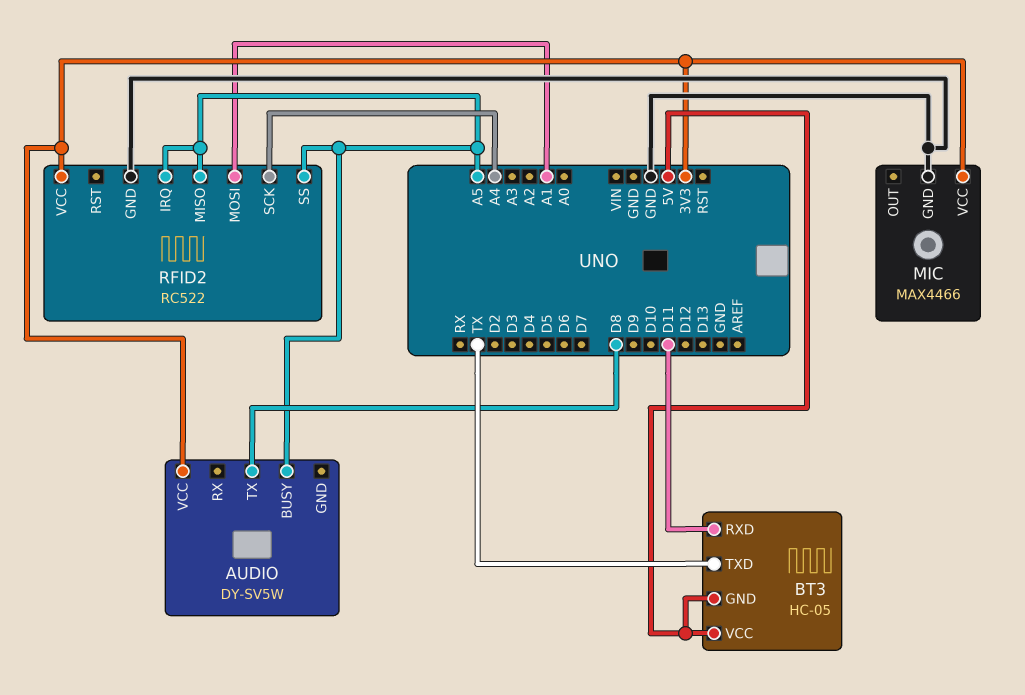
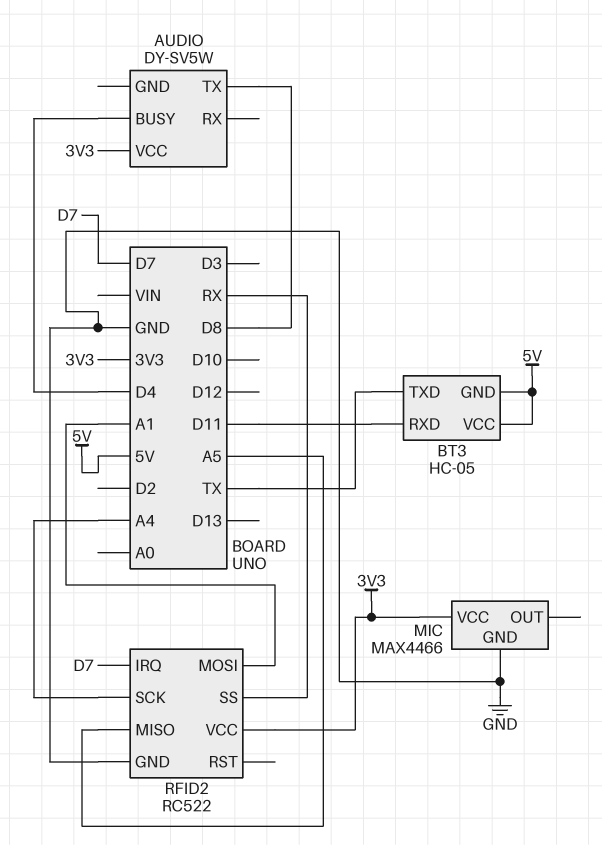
AUDIO pin BUSY: A5 -> D4
RFID2 pin IRQ: A5 -> D7
RFID2 pin SS: A5 -> RX

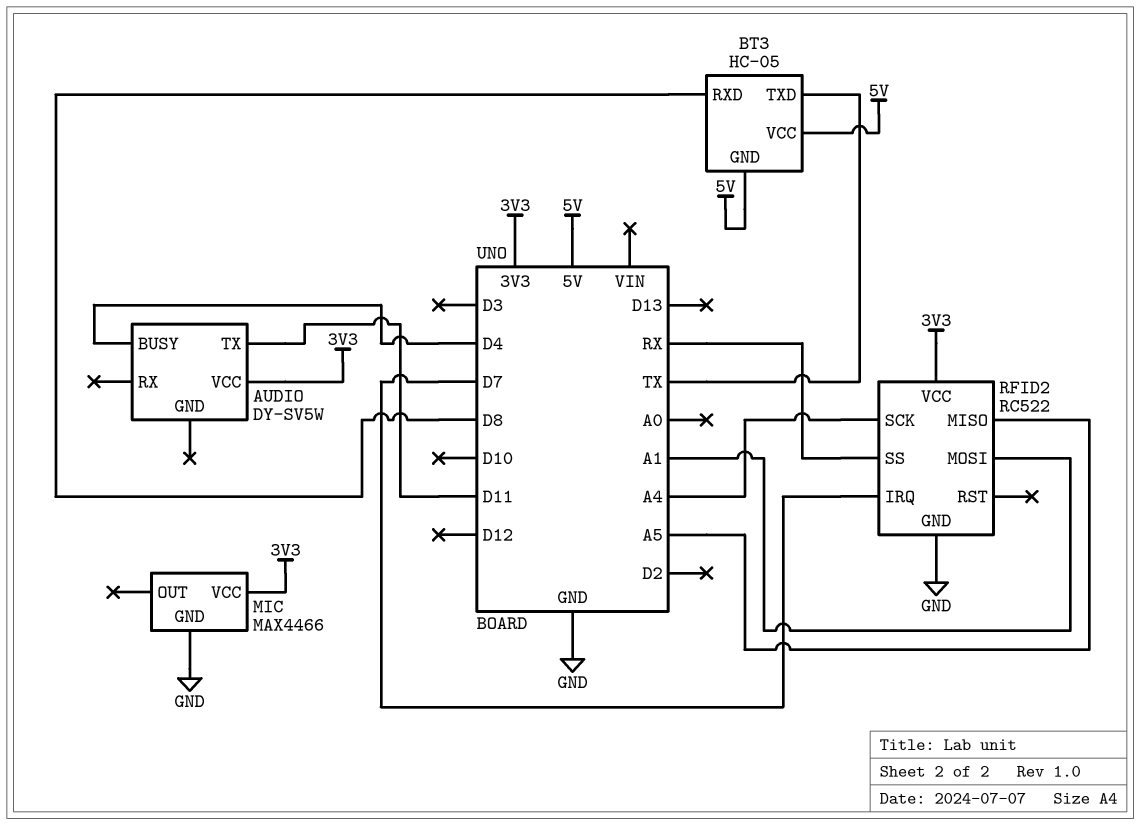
AUDIO pin TX: D8 -> D11
BT3 pin RXD: D11 -> D8

